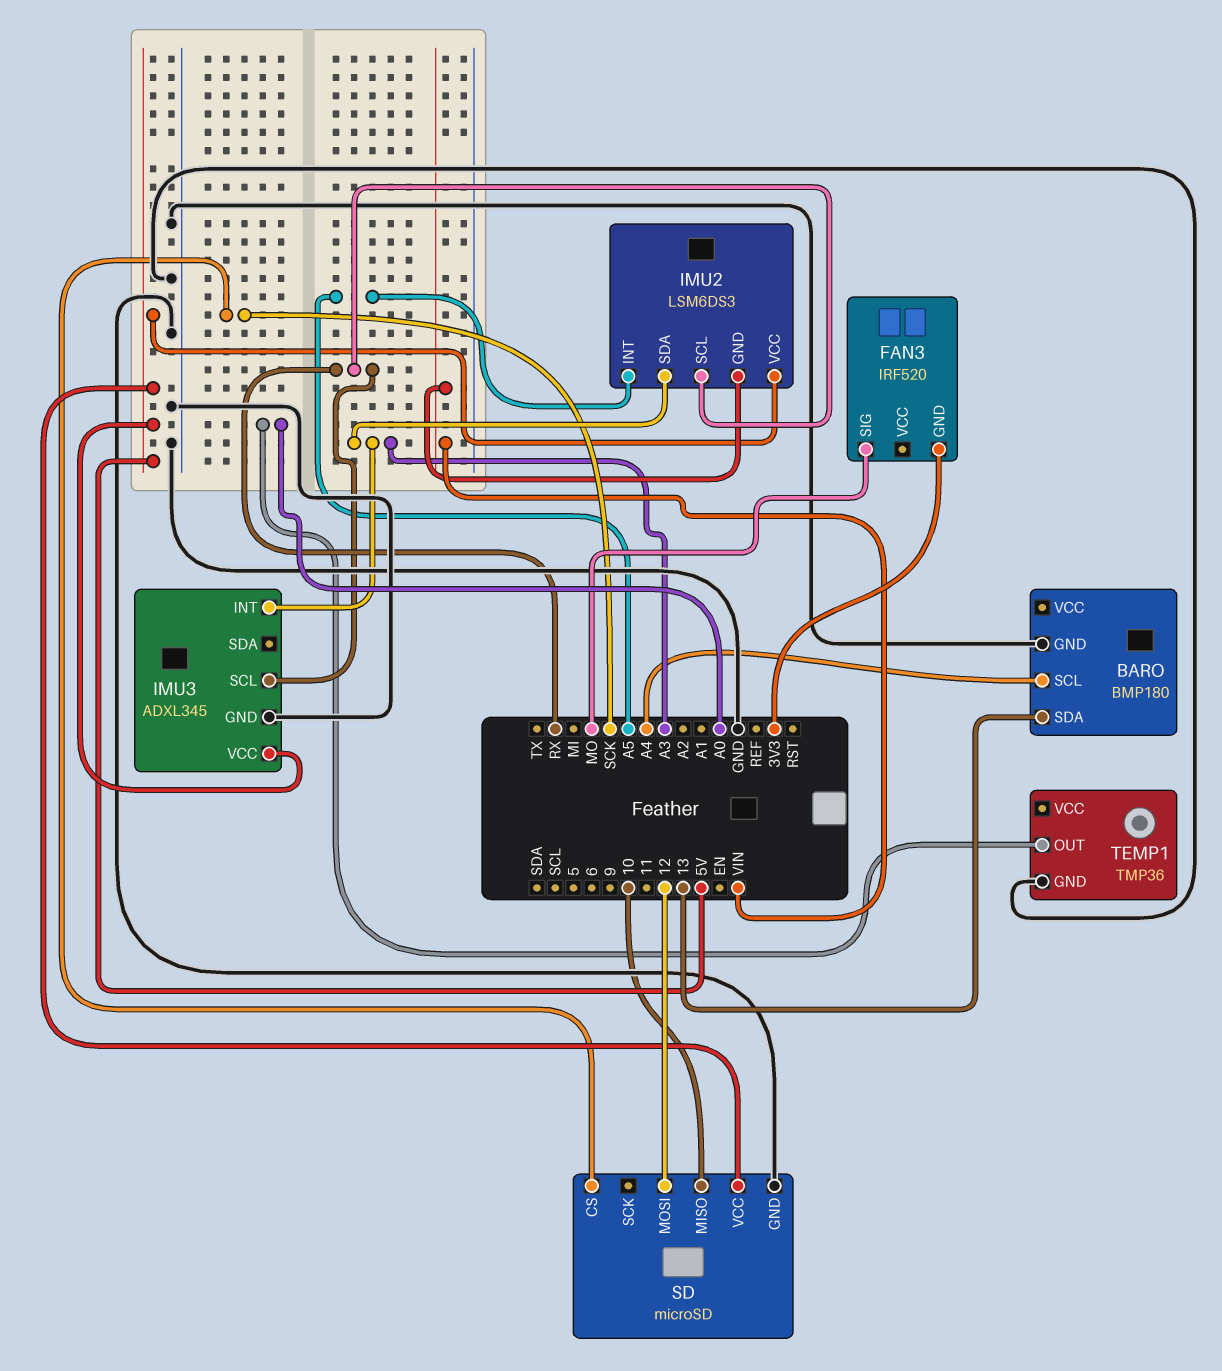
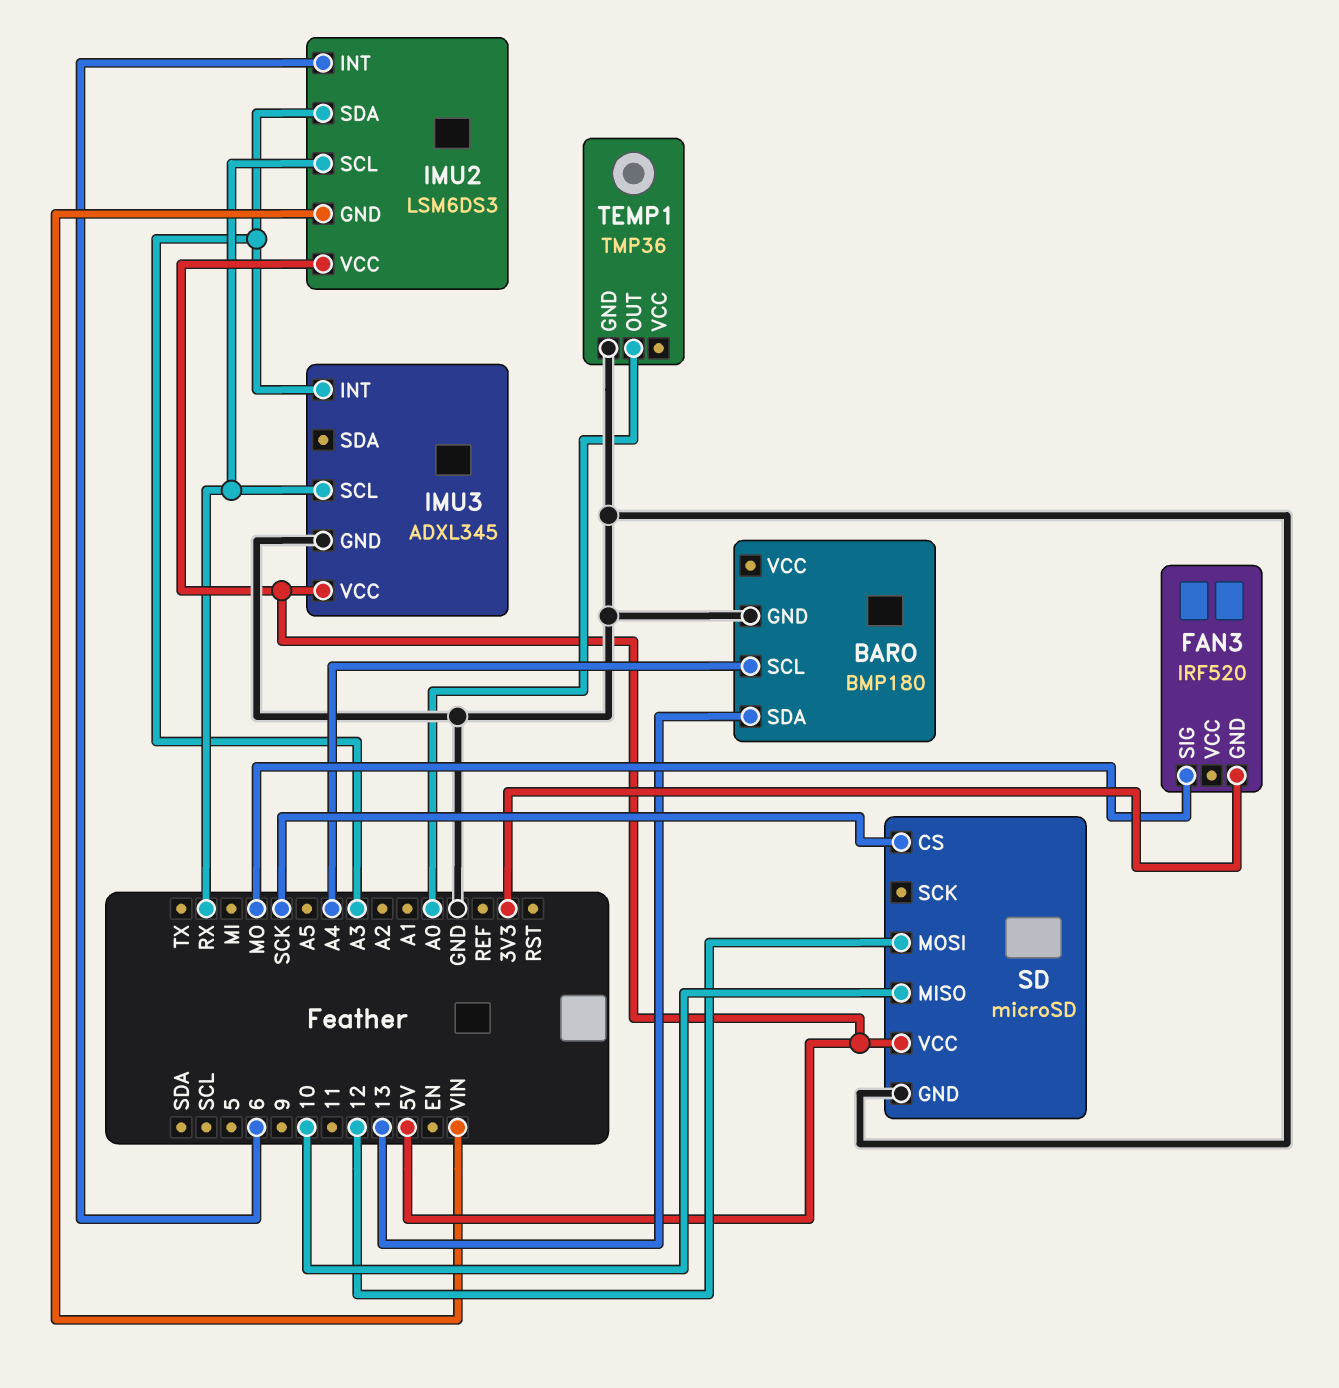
IMU2 pin INT: A5 -> 6

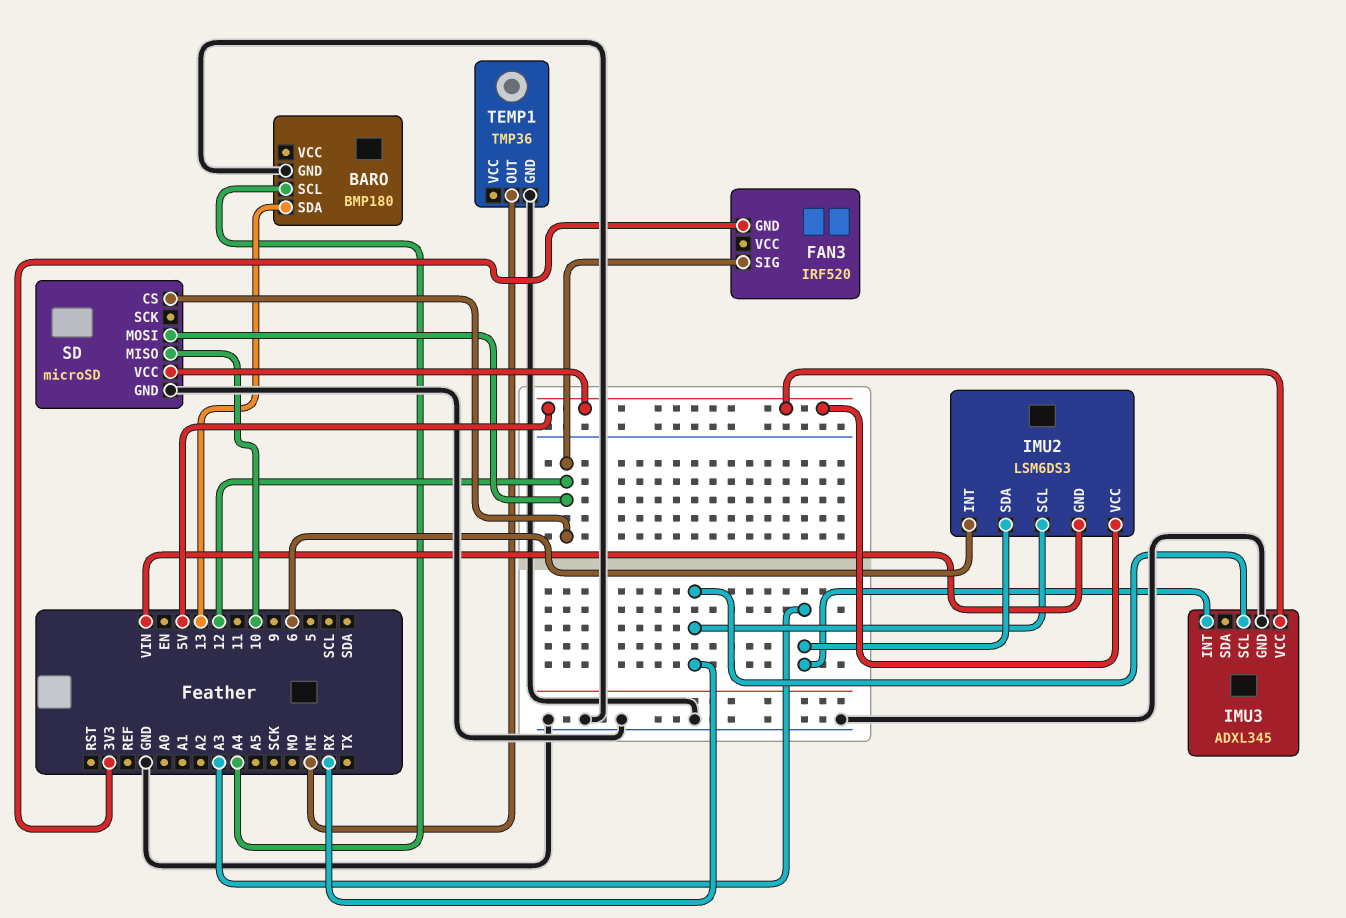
FAN3 pin SIG: MO -> 12
SD pin CS: SCK -> 12
TEMP1 pin OUT: A0 -> MI

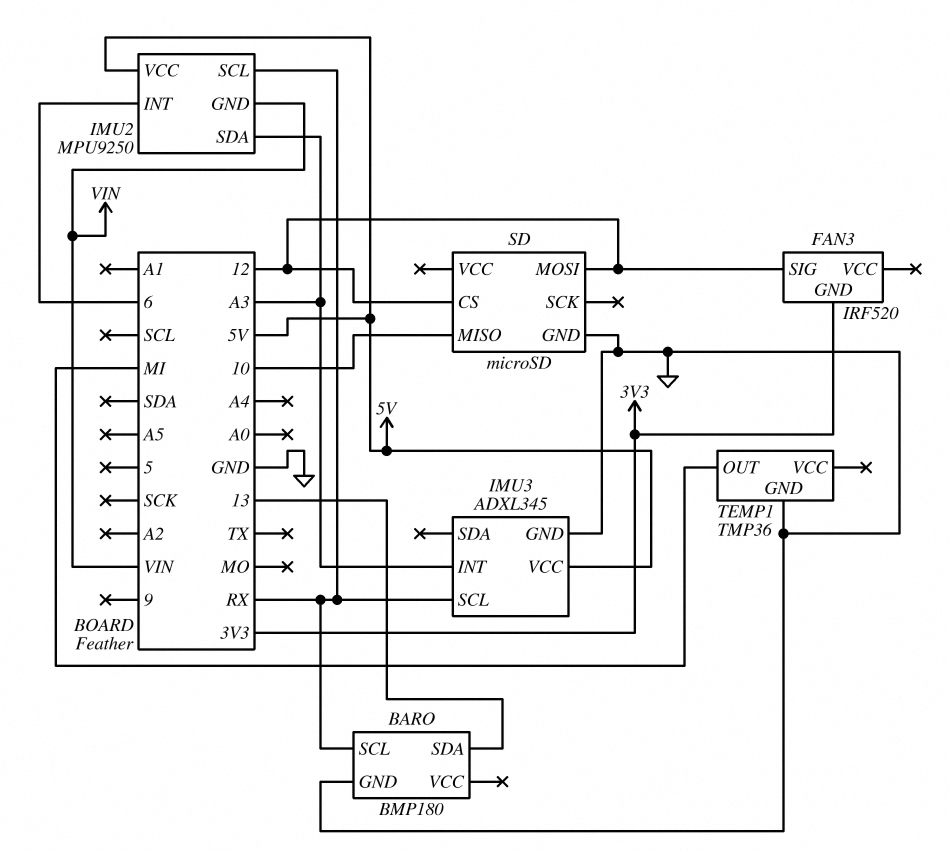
BARO pin SCL: A4 -> RX
IMU2: LSM6DS3 -> MPU9250
SD pin VCC: 5V -> none

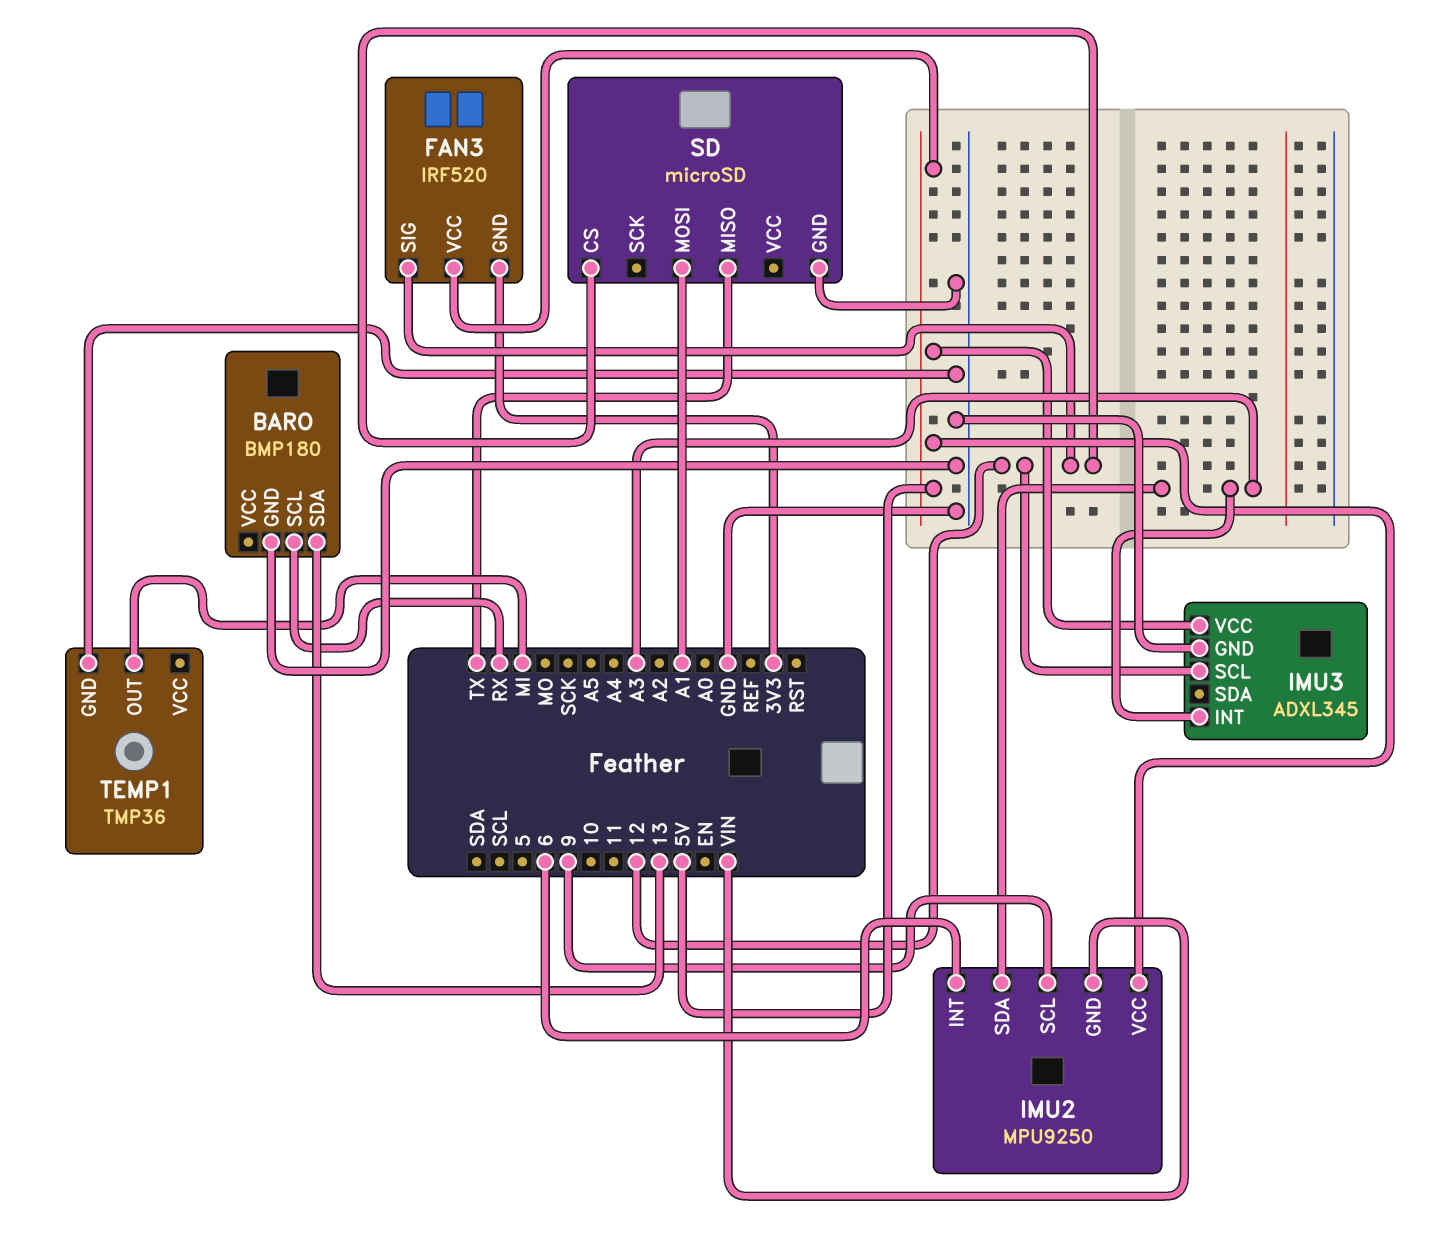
FAN3 pin VCC: none -> 5V
IMU2 pin SCL: RX -> 9
IMU3 pin SCL: RX -> 12
SD pin MISO: 10 -> TX
SD pin MOSI: 12 -> A1

